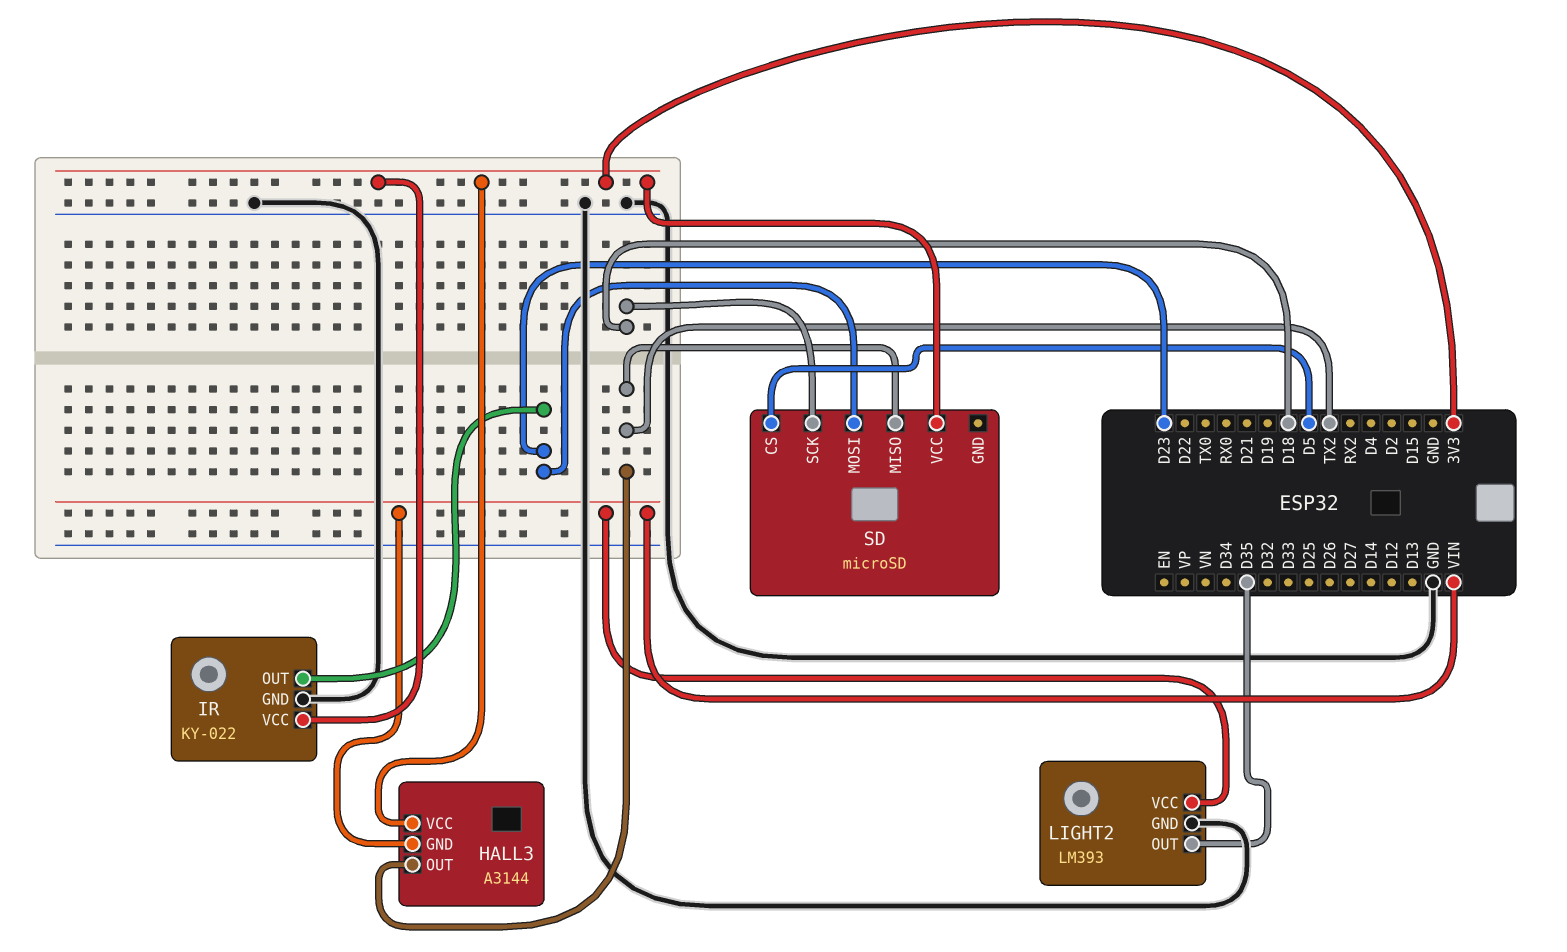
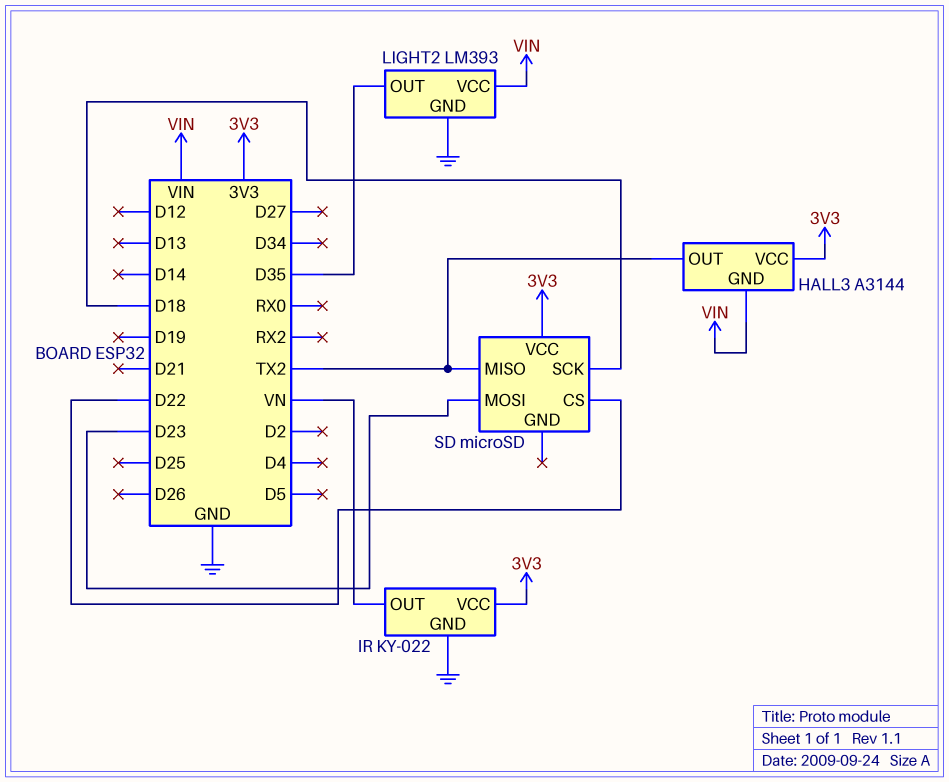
IR pin OUT: D23 -> VN
SD pin CS: D5 -> D22

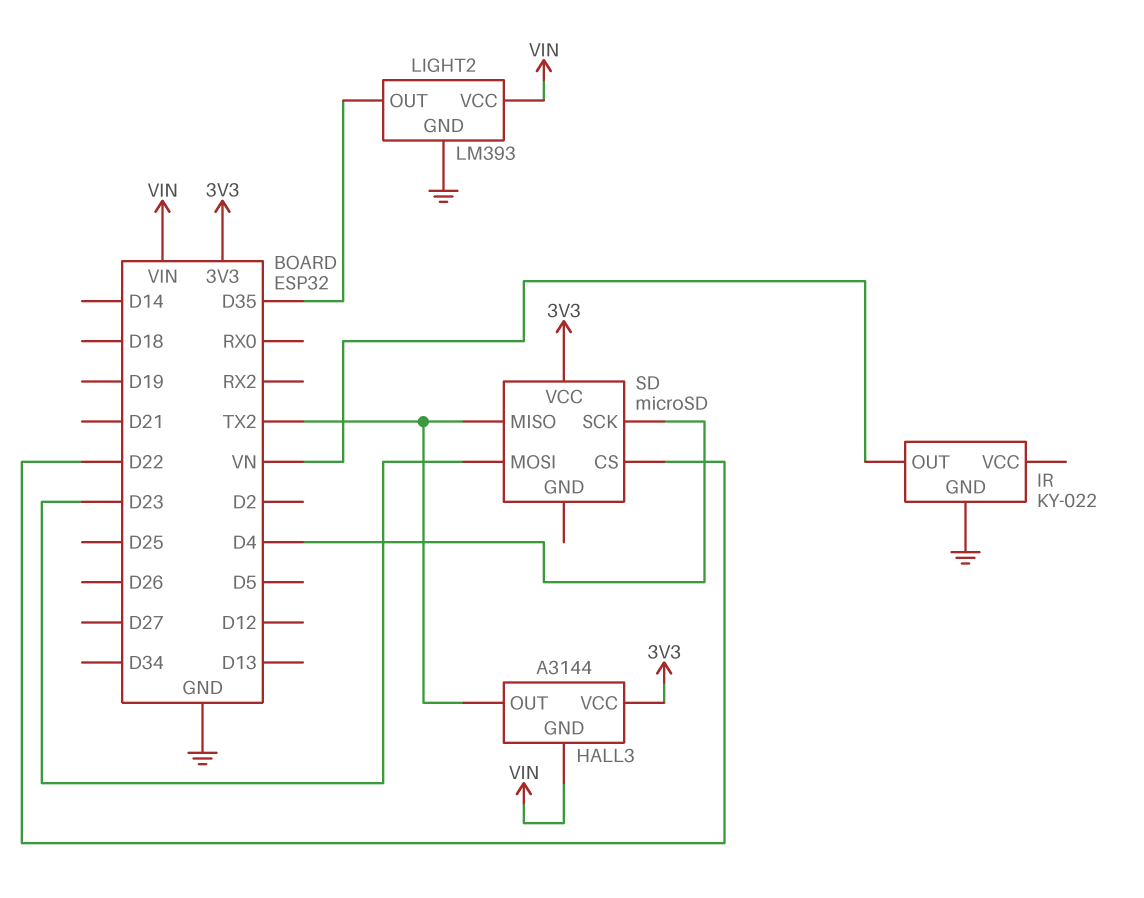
IR pin VCC: 3V3 -> none
SD pin SCK: D18 -> D4

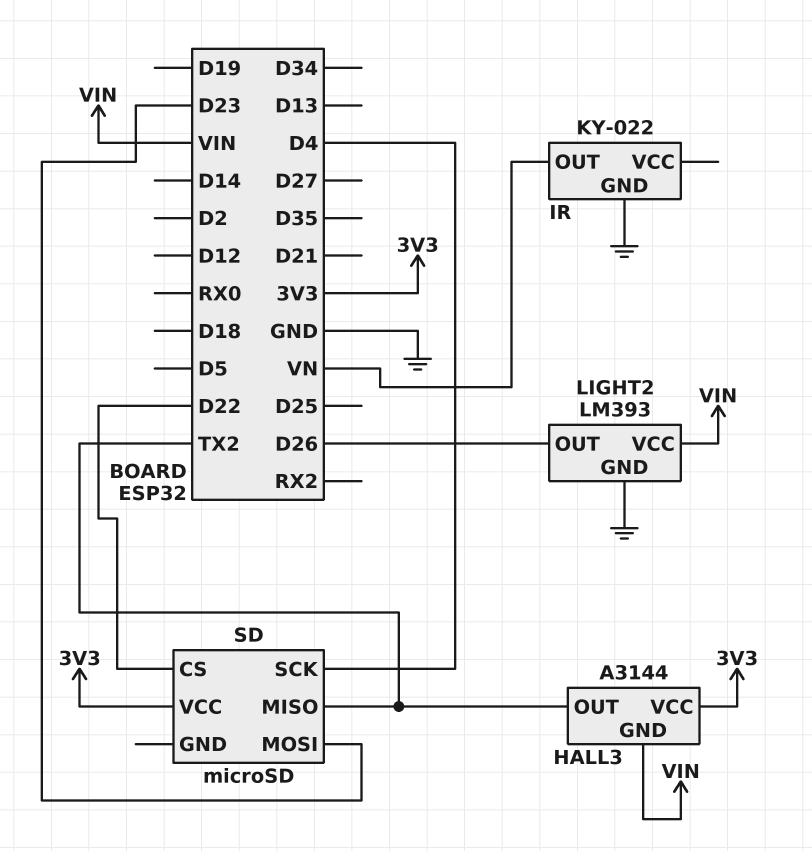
LIGHT2 pin OUT: D35 -> D26

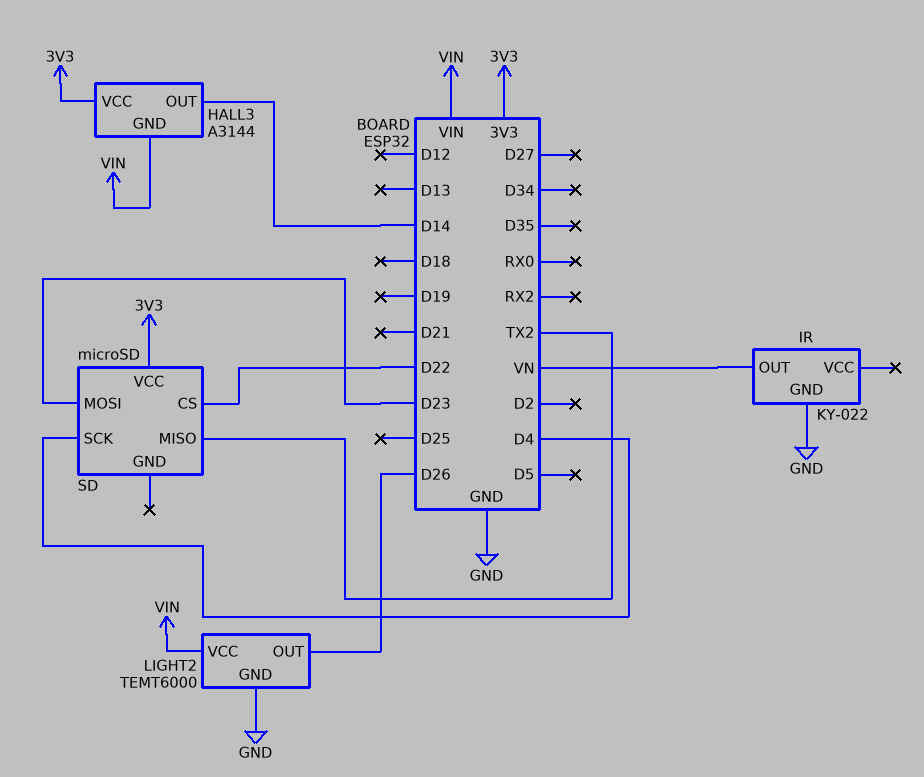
HALL3 pin OUT: TX2 -> D14
LIGHT2: LM393 -> TEMT6000

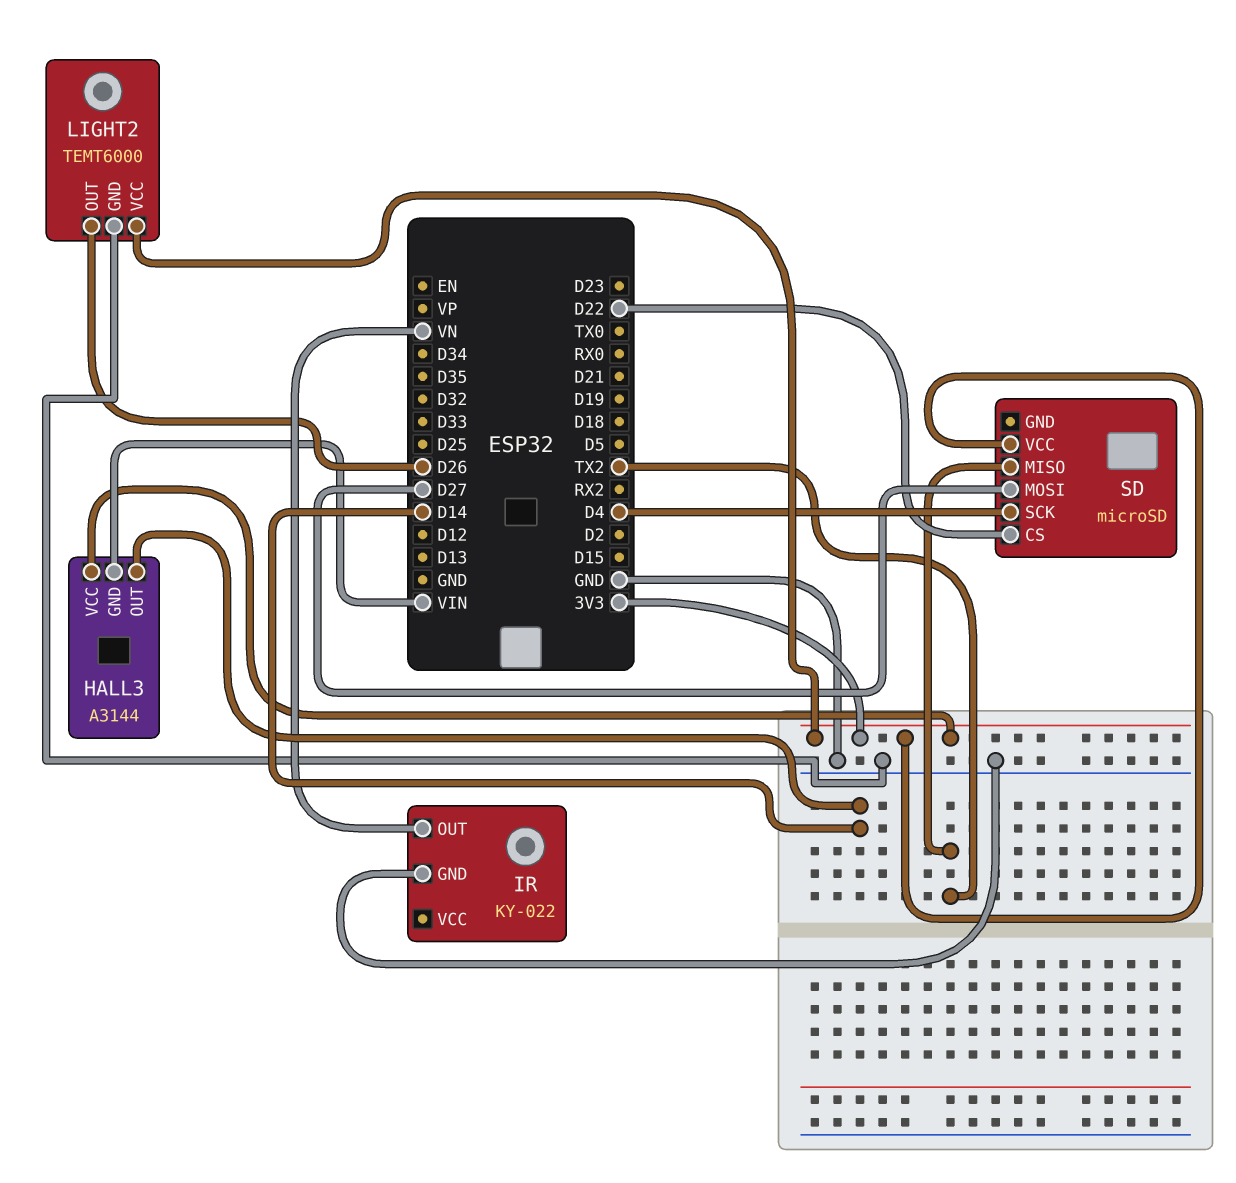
LIGHT2 pin VCC: VIN -> 3V3
SD pin MOSI: D23 -> D27

